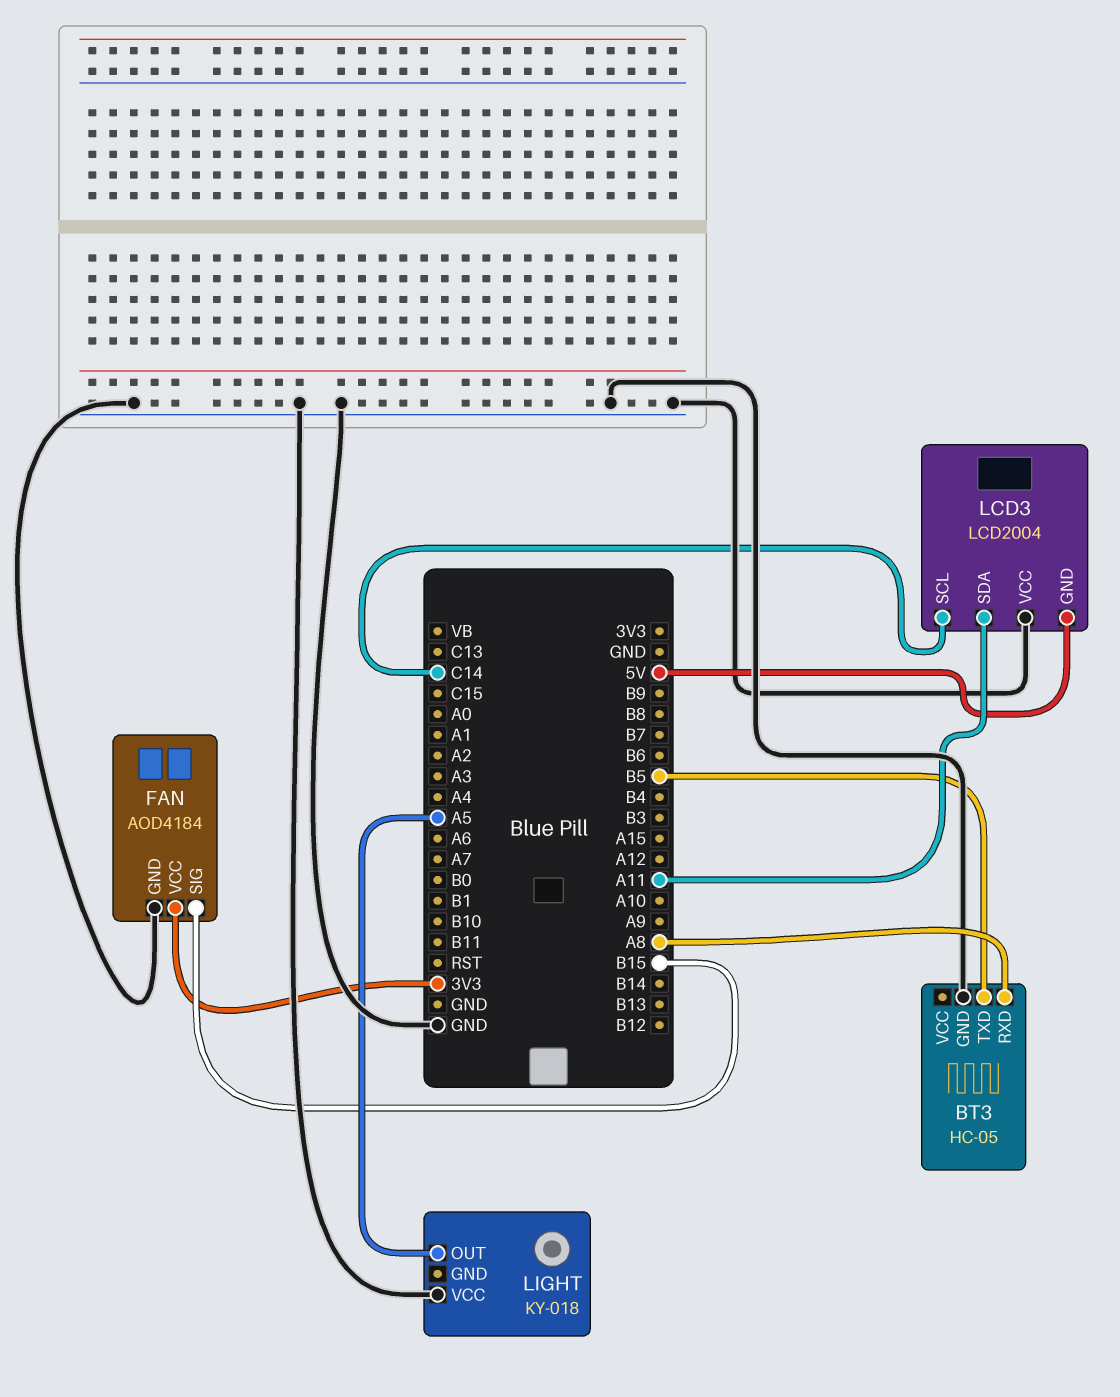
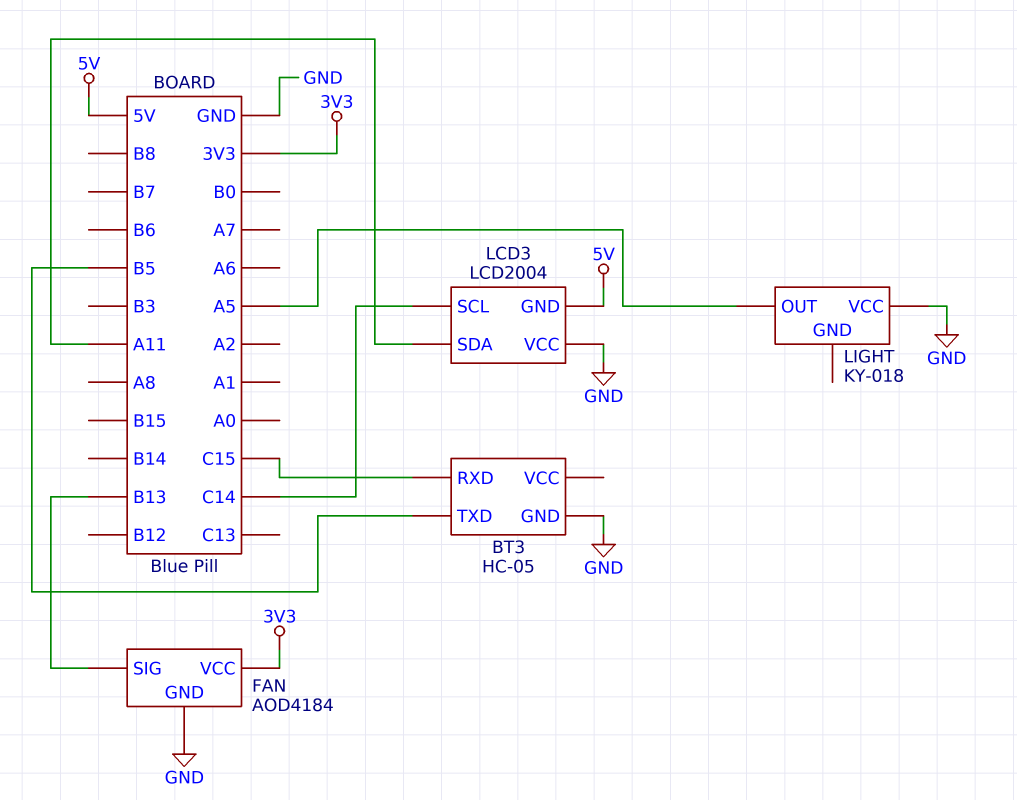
BT3 pin RXD: A8 -> C15
FAN pin SIG: B15 -> B13

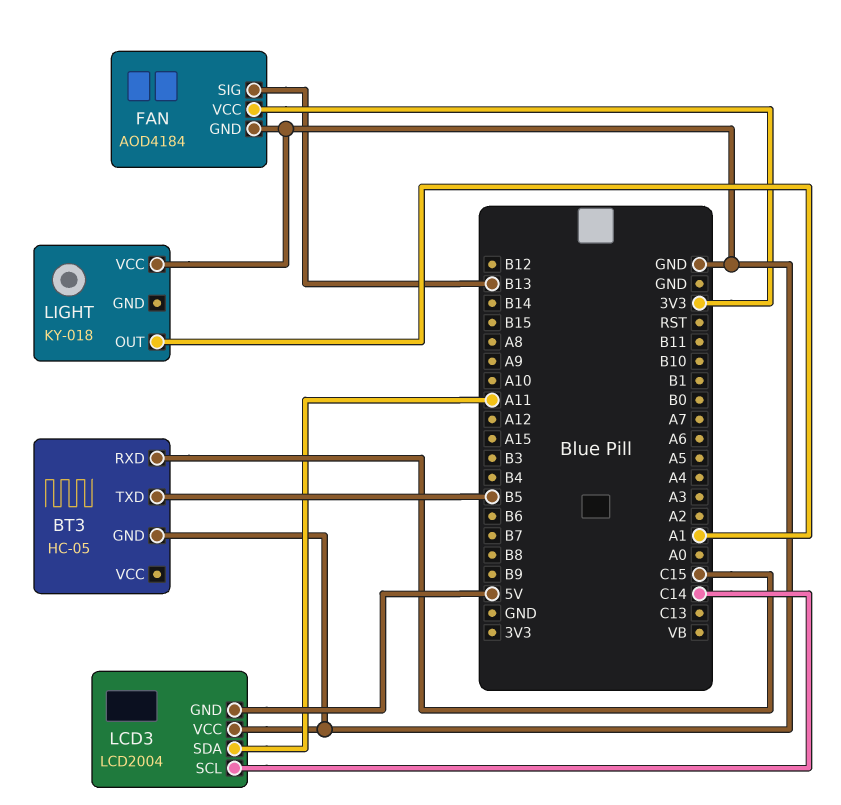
LIGHT pin OUT: A5 -> A1

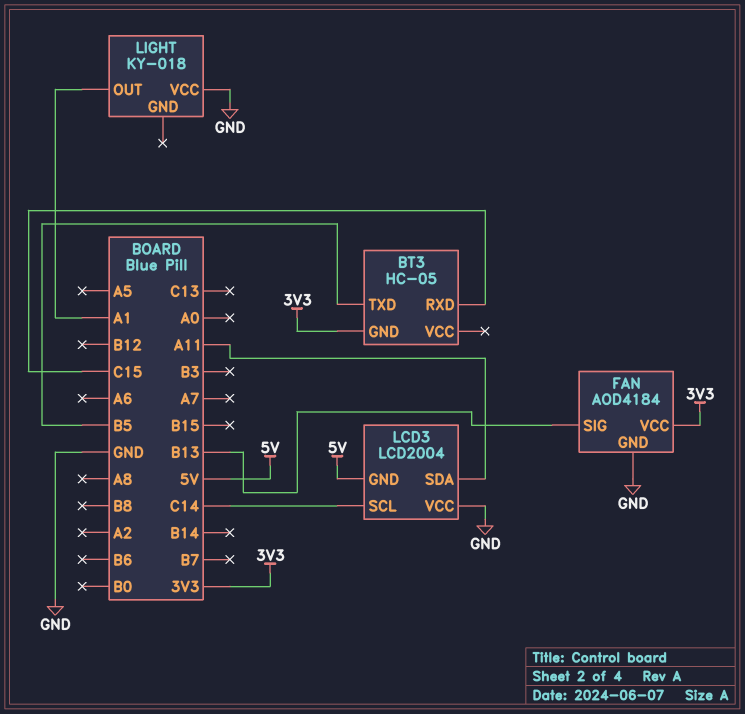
BT3 pin GND: GND -> 3V3

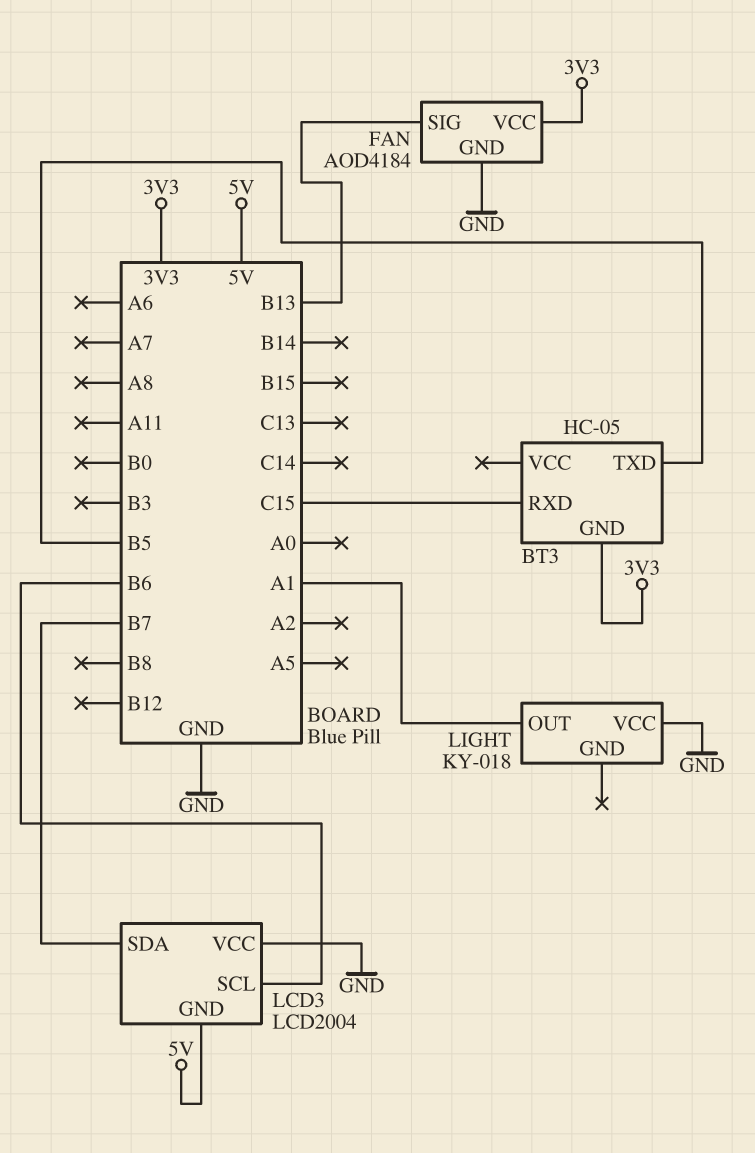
LCD3 pin SCL: C14 -> B6
LCD3 pin SDA: A11 -> B7

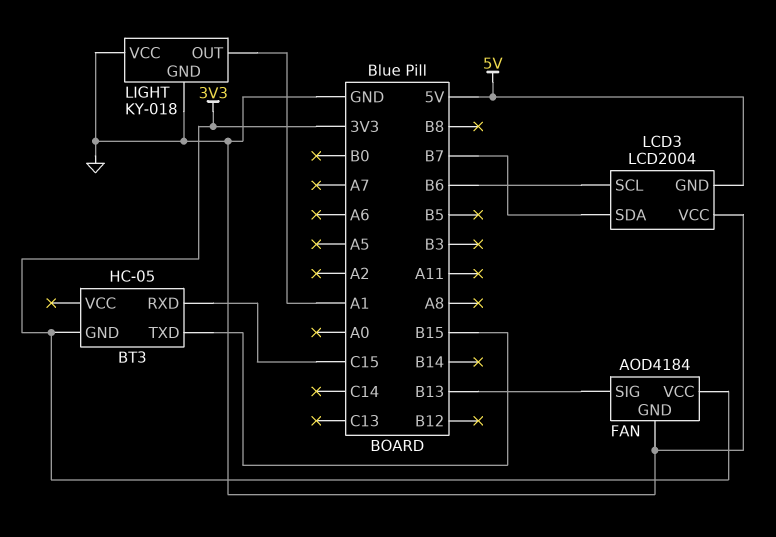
BT3 pin TXD: B5 -> B15
LIGHT pin GND: none -> GND

